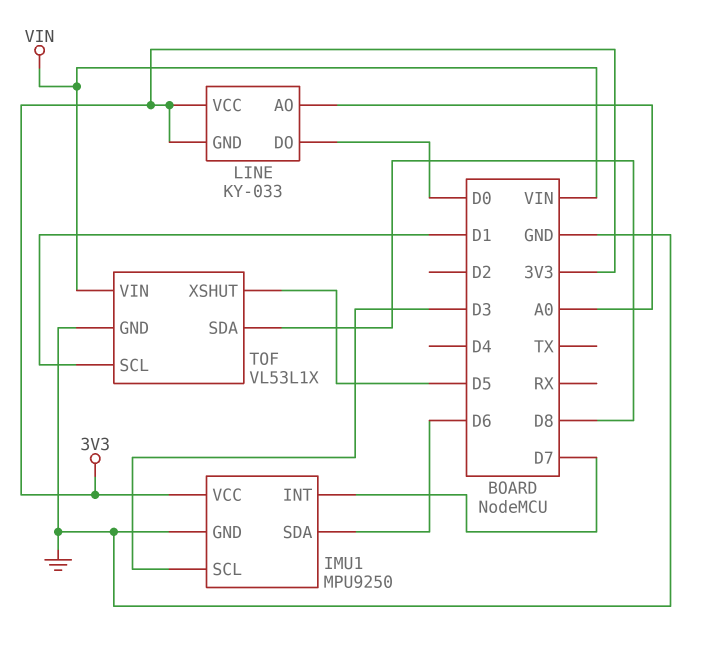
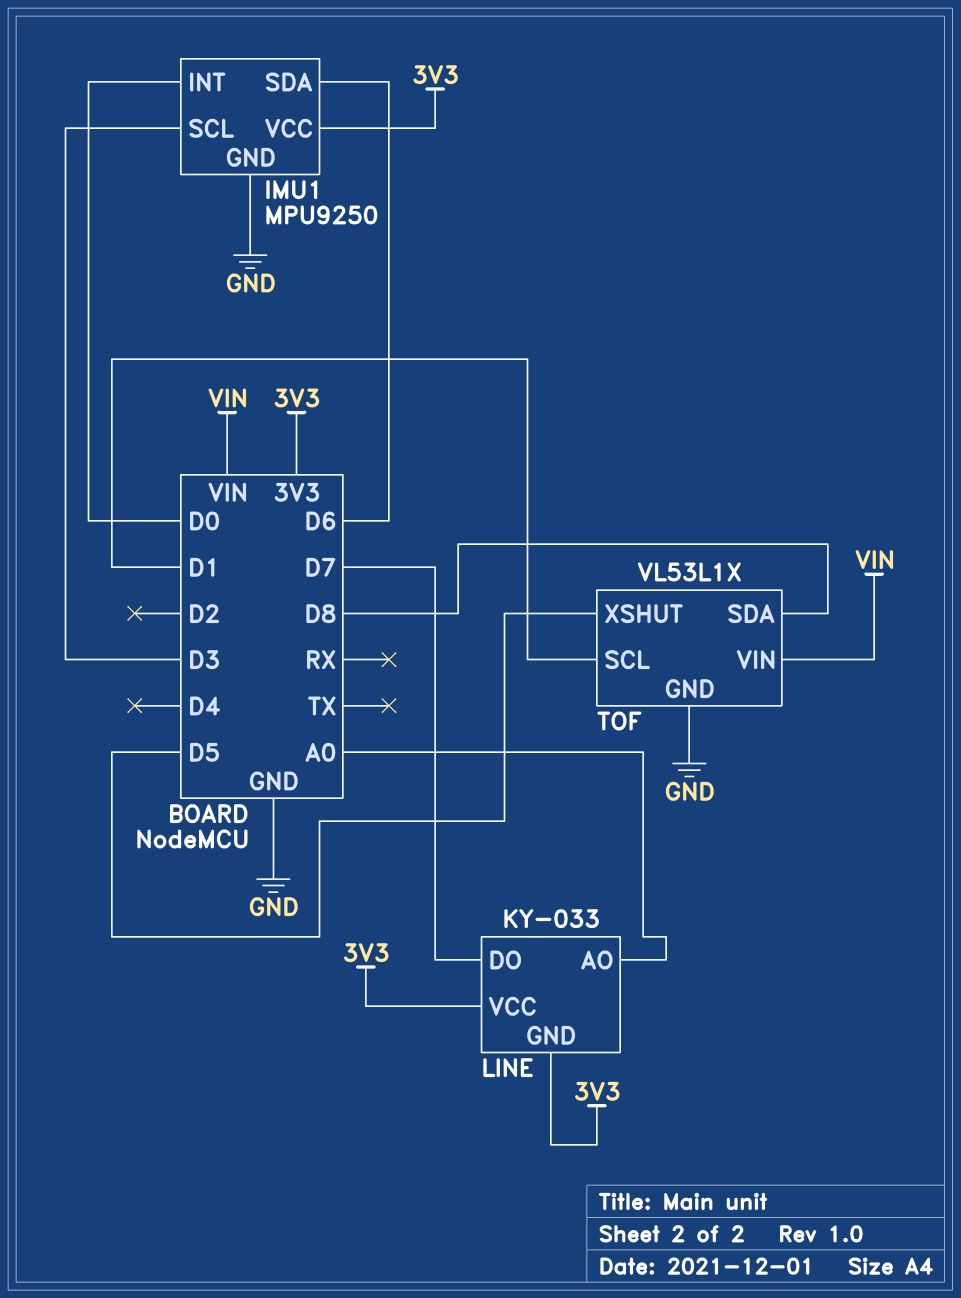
IMU1 pin INT: D7 -> D0
LINE pin DO: D0 -> D7

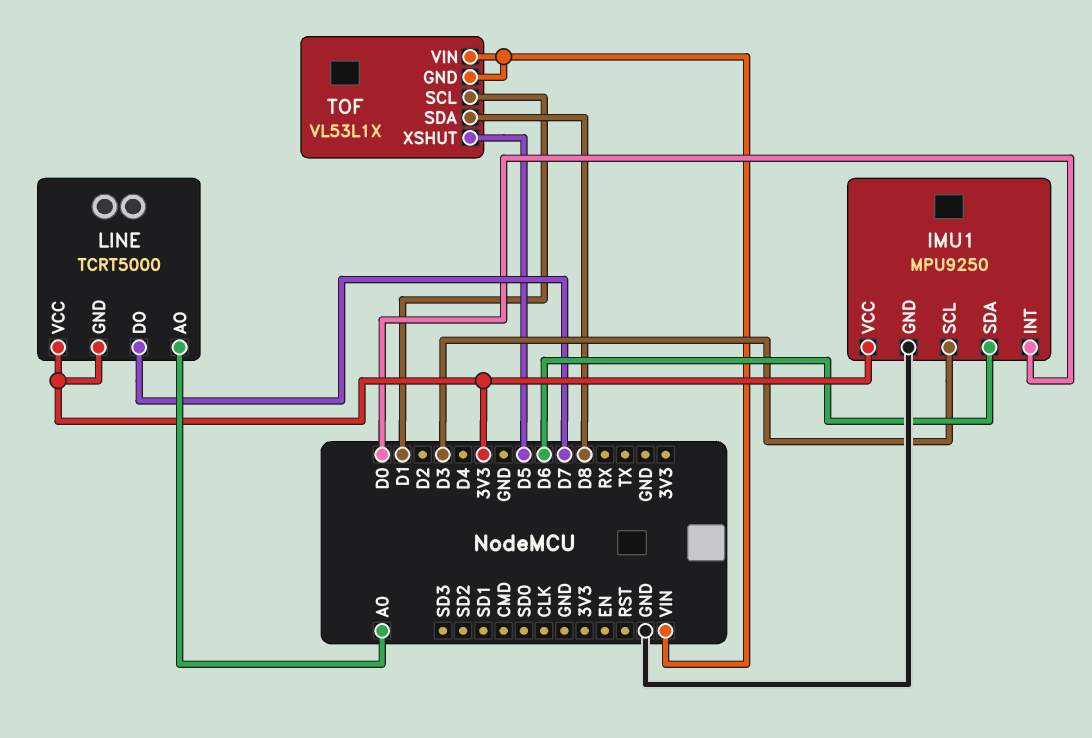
LINE: KY-033 -> TCRT5000
TOF pin GND: GND -> VIN

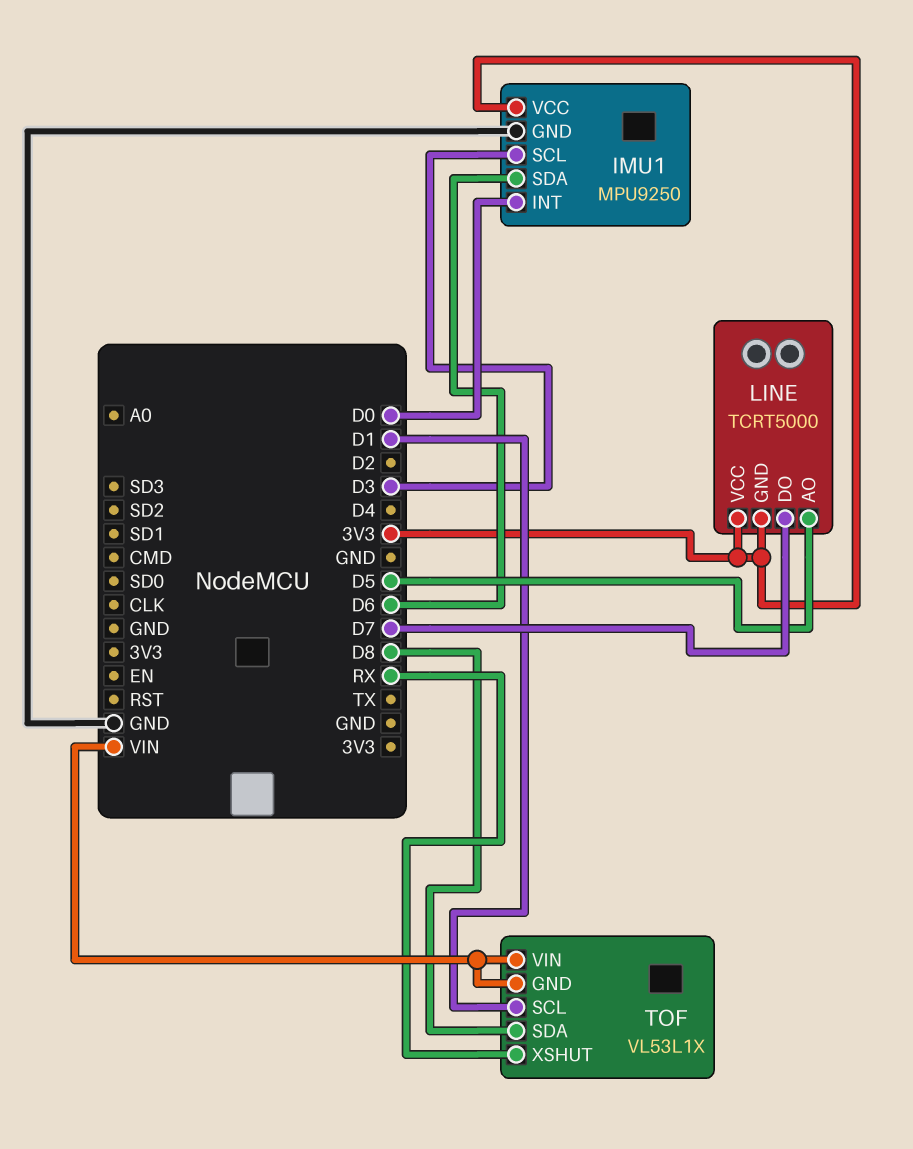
LINE pin AO: A0 -> D5
TOF pin XSHUT: D5 -> RX

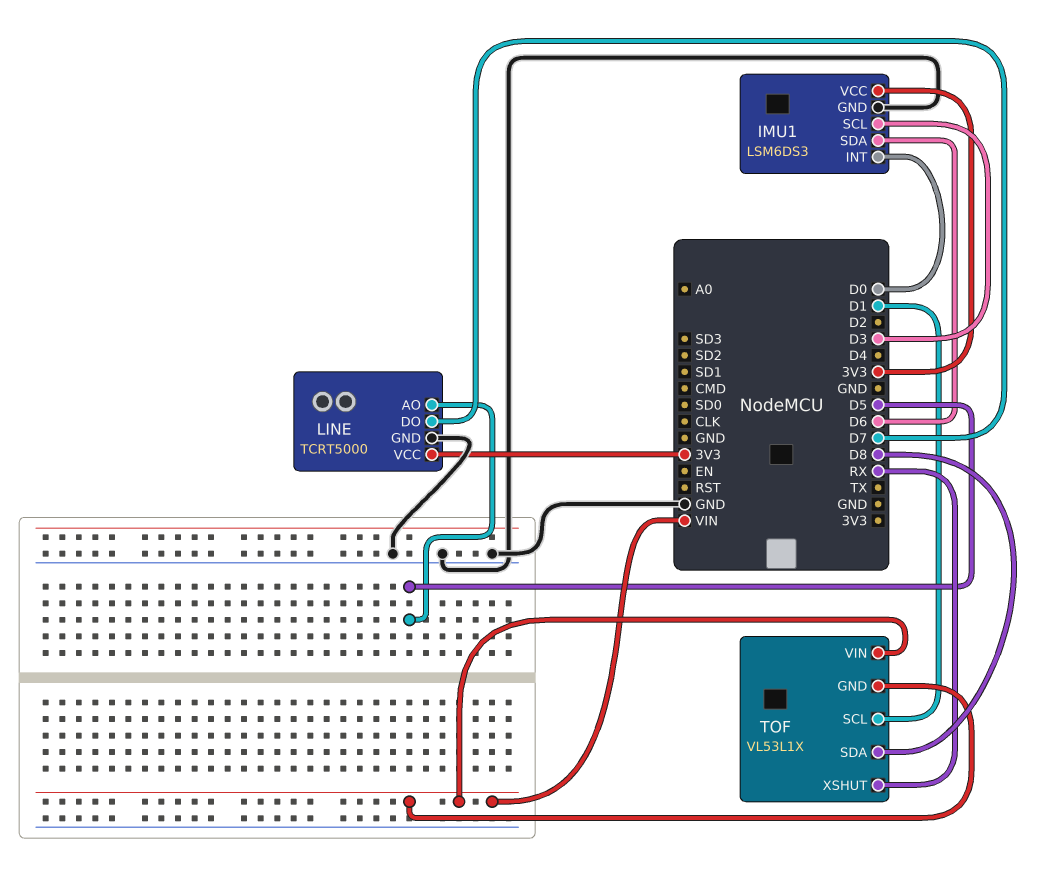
IMU1: MPU9250 -> LSM6DS3
LINE pin GND: 3V3 -> GND

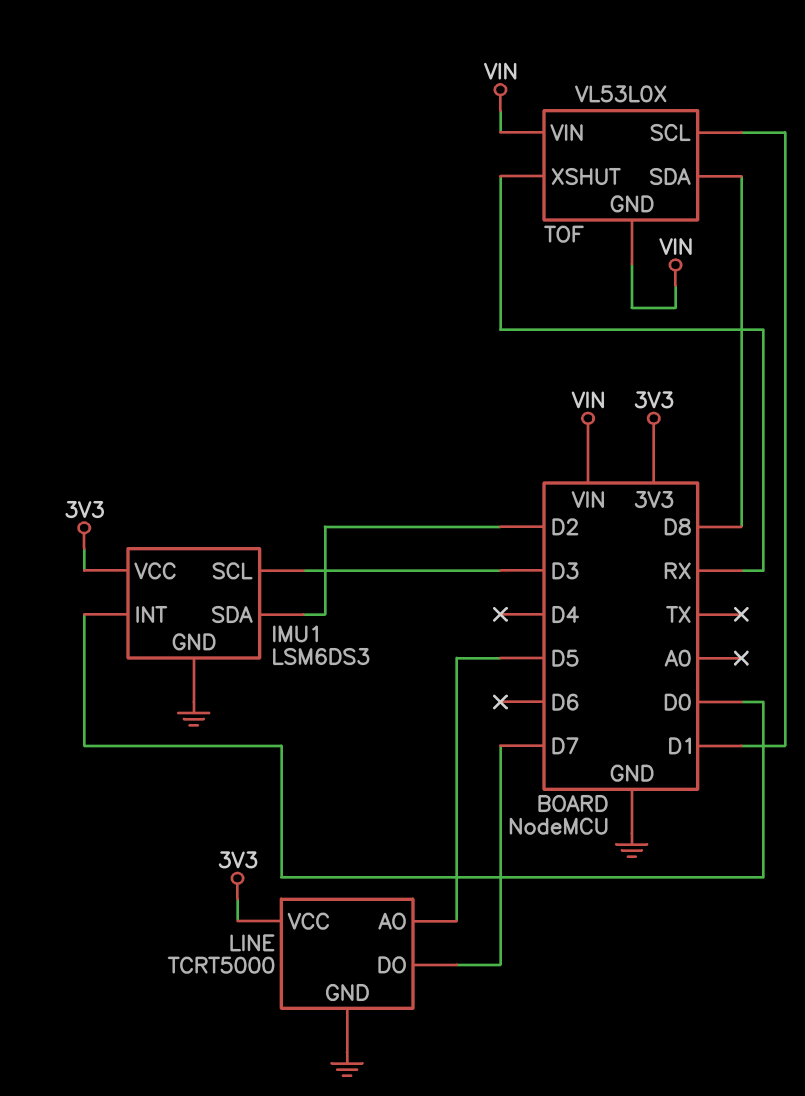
IMU1 pin SDA: D6 -> D2
TOF: VL53L1X -> VL53L0X

